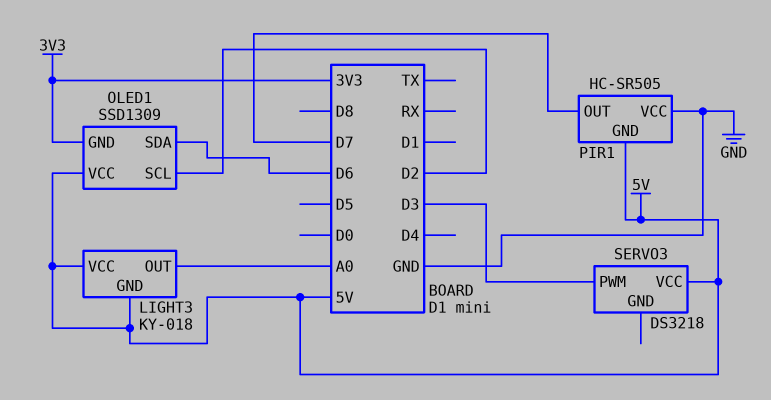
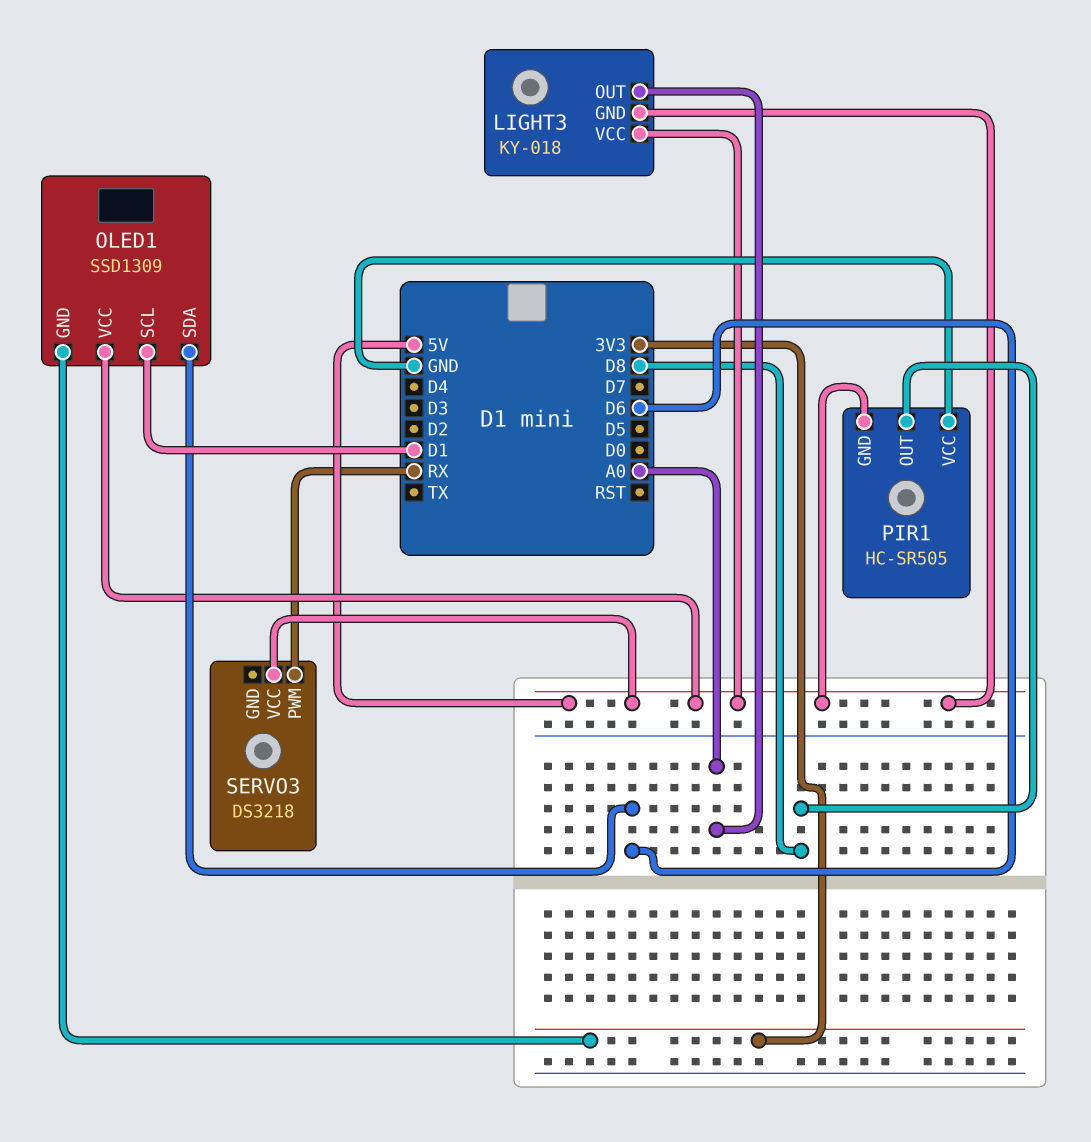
OLED1 pin SCL: D2 -> D1
PIR1 pin OUT: D7 -> D8
SERVO3 pin PWM: D3 -> RX

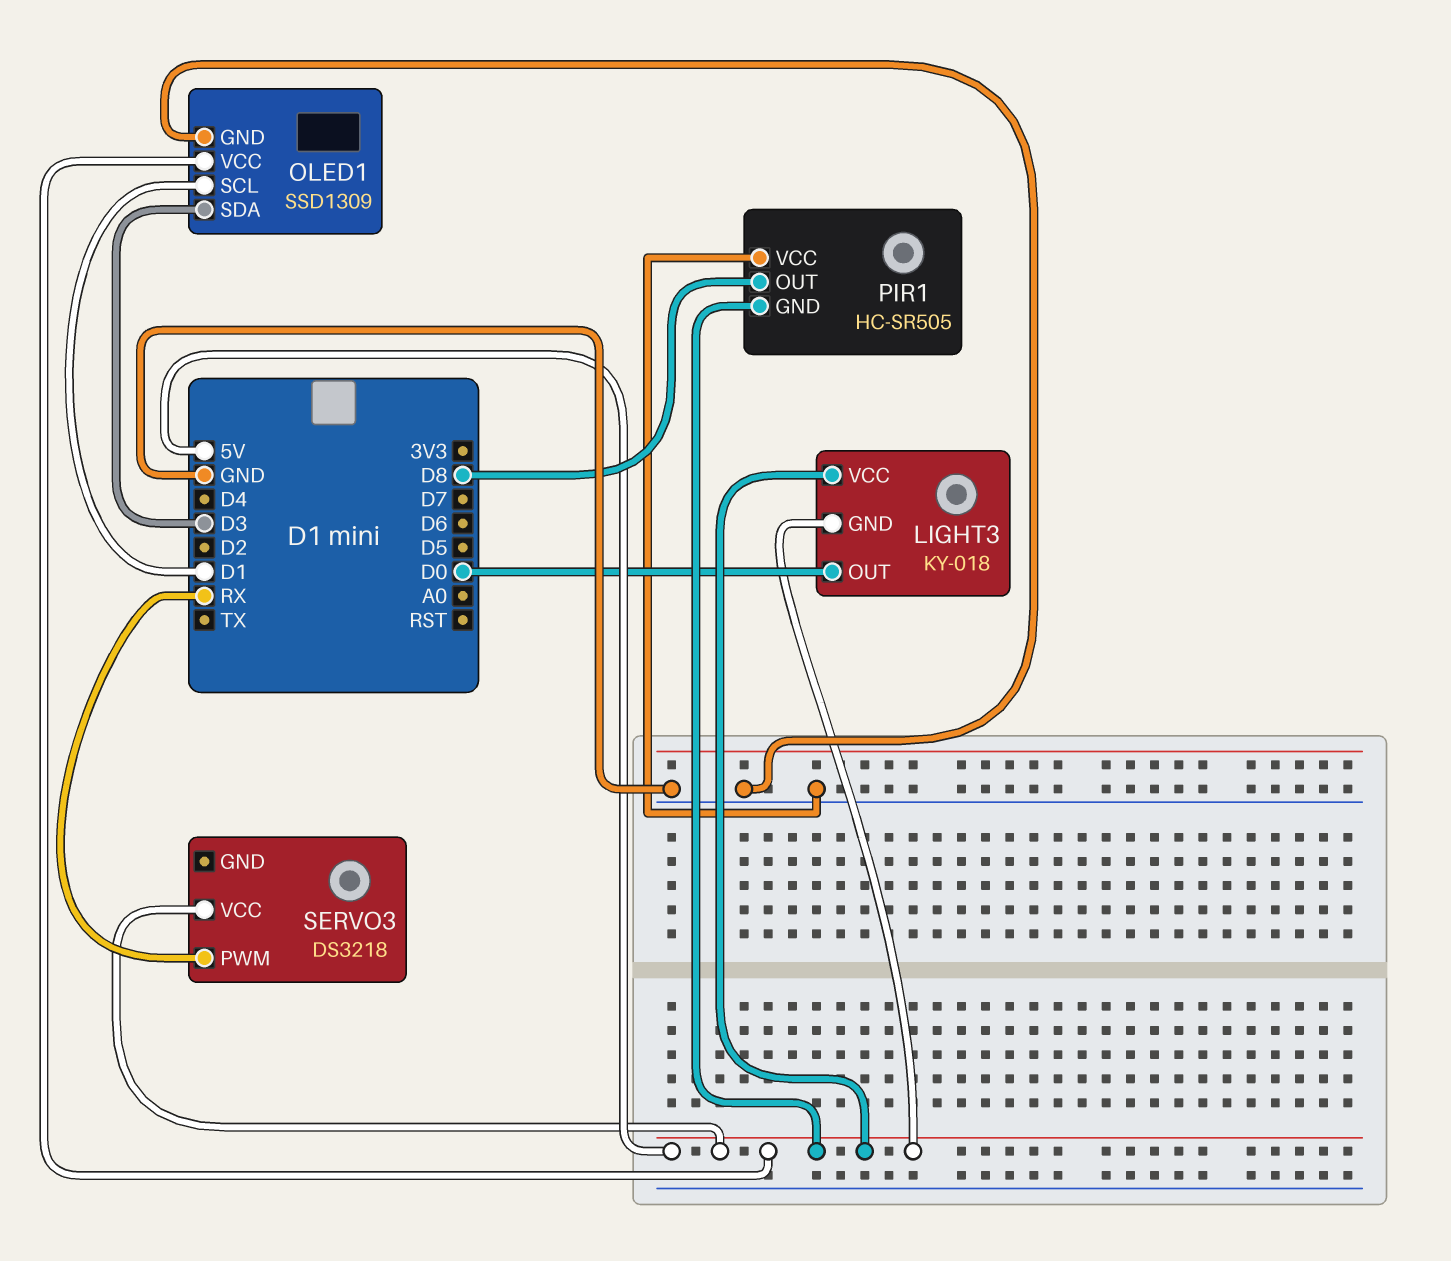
LIGHT3 pin OUT: A0 -> D0
OLED1 pin GND: 3V3 -> GND
OLED1 pin SDA: D6 -> D3

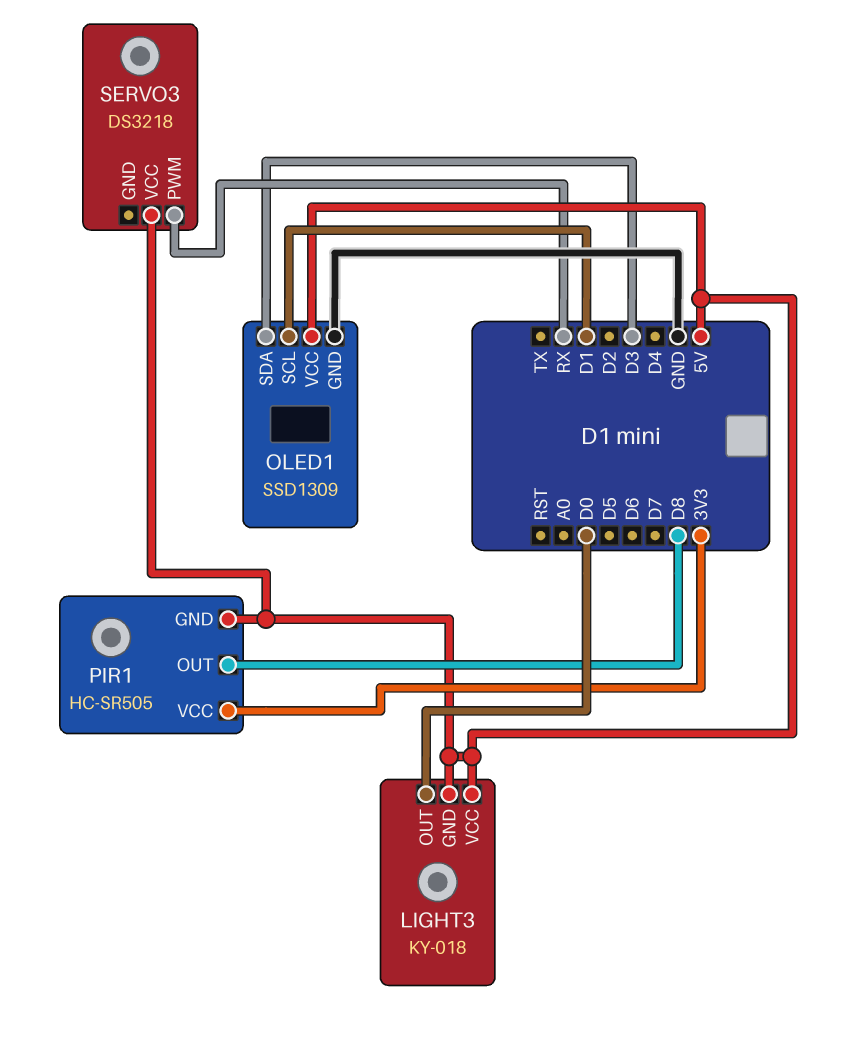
PIR1 pin VCC: GND -> 3V3

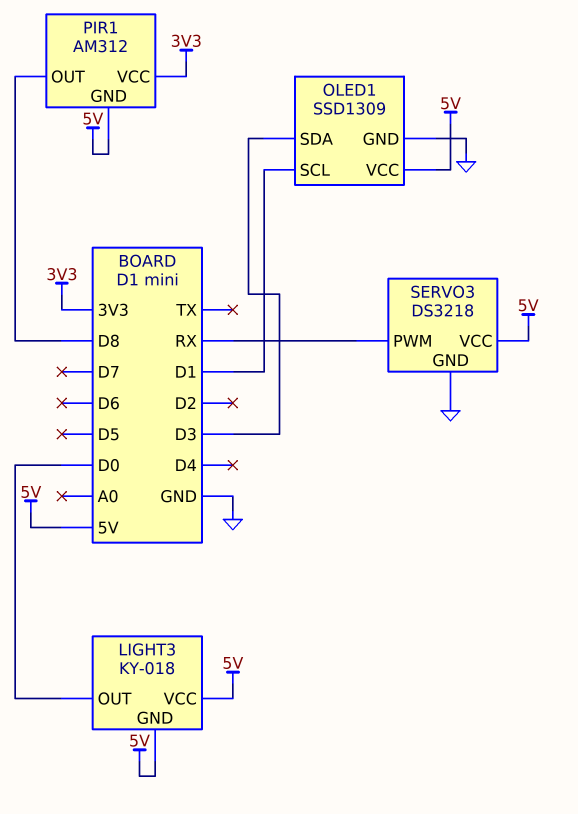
PIR1: HC-SR505 -> AM312
SERVO3 pin GND: none -> GND

